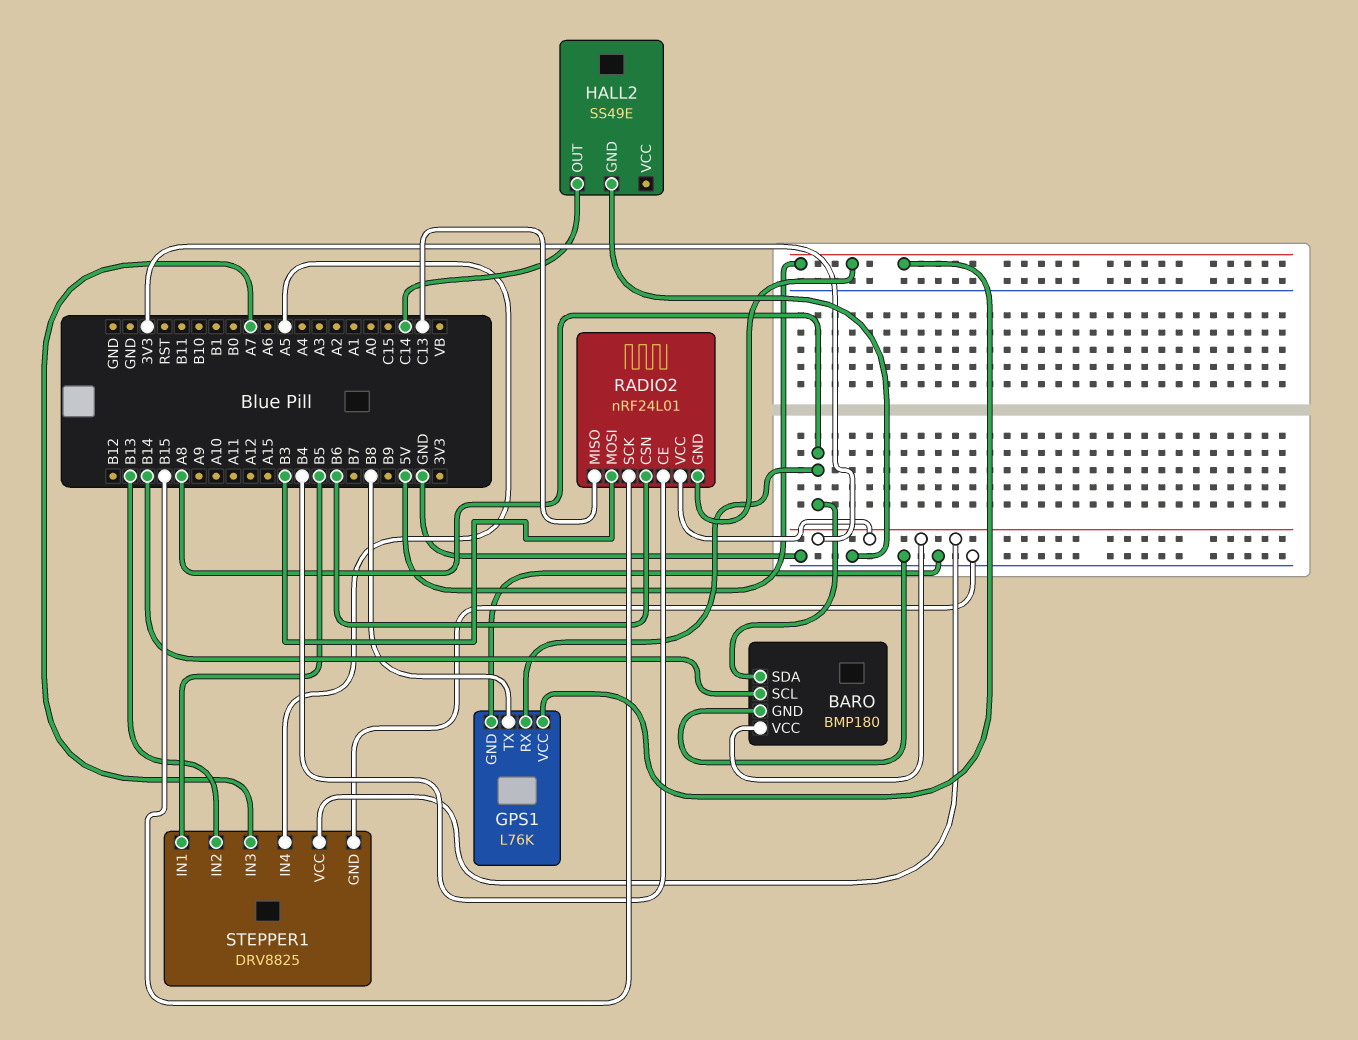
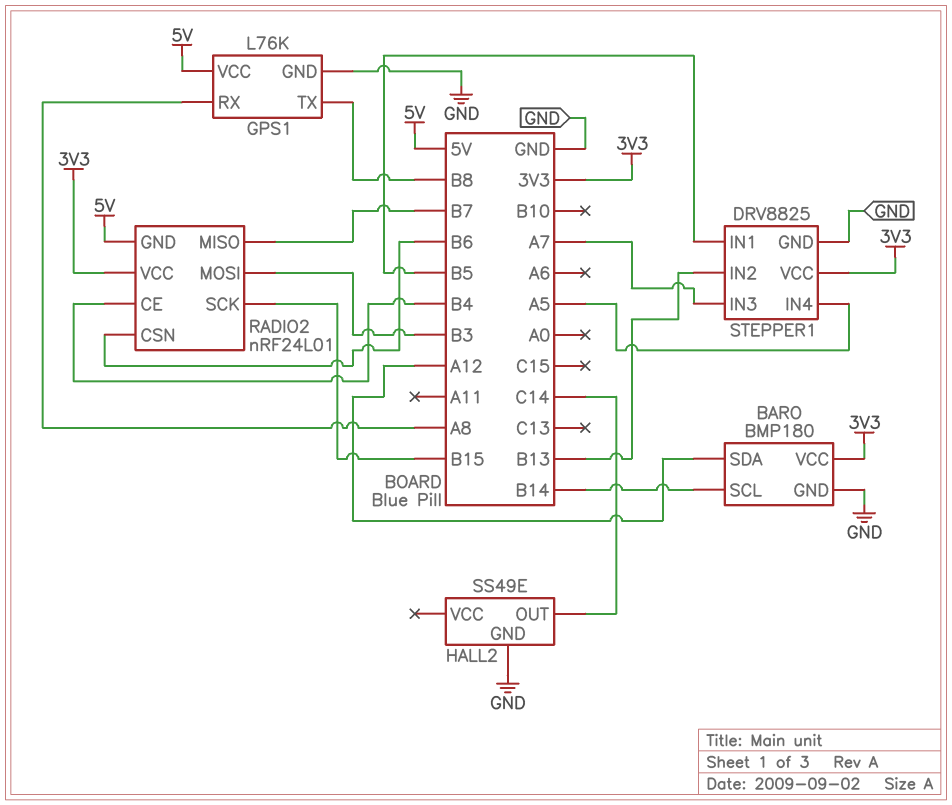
BARO pin SDA: A8 -> A12
RADIO2 pin MISO: C13 -> B7

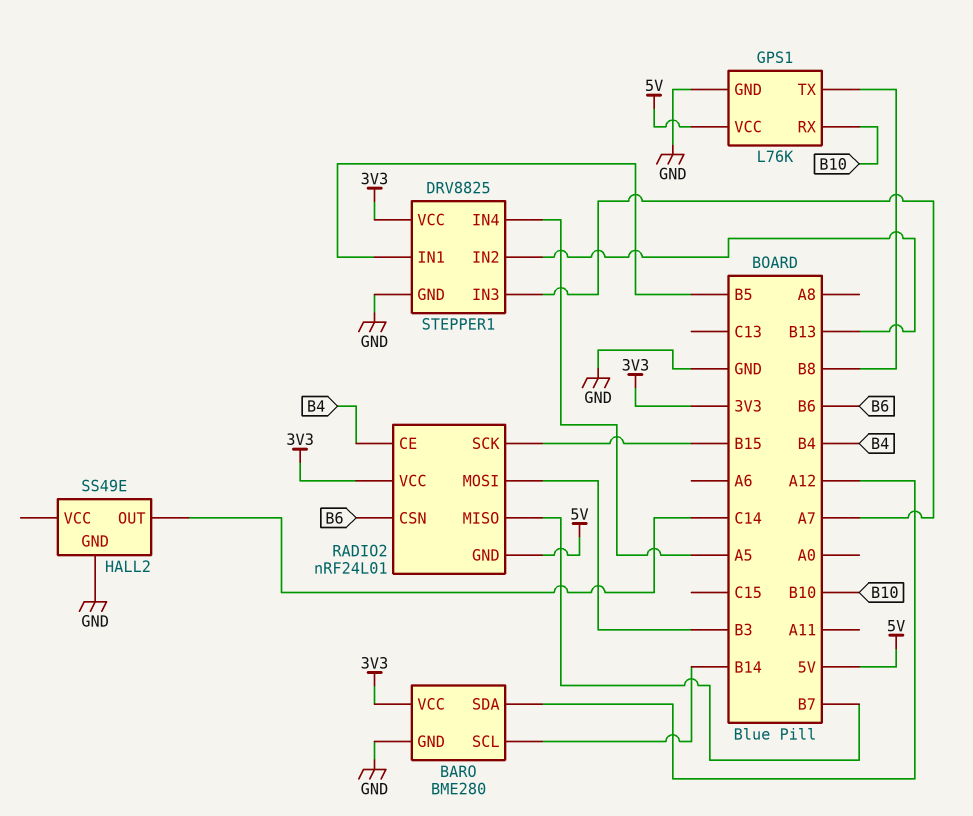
BARO: BMP180 -> BME280
GPS1 pin RX: A8 -> B10

